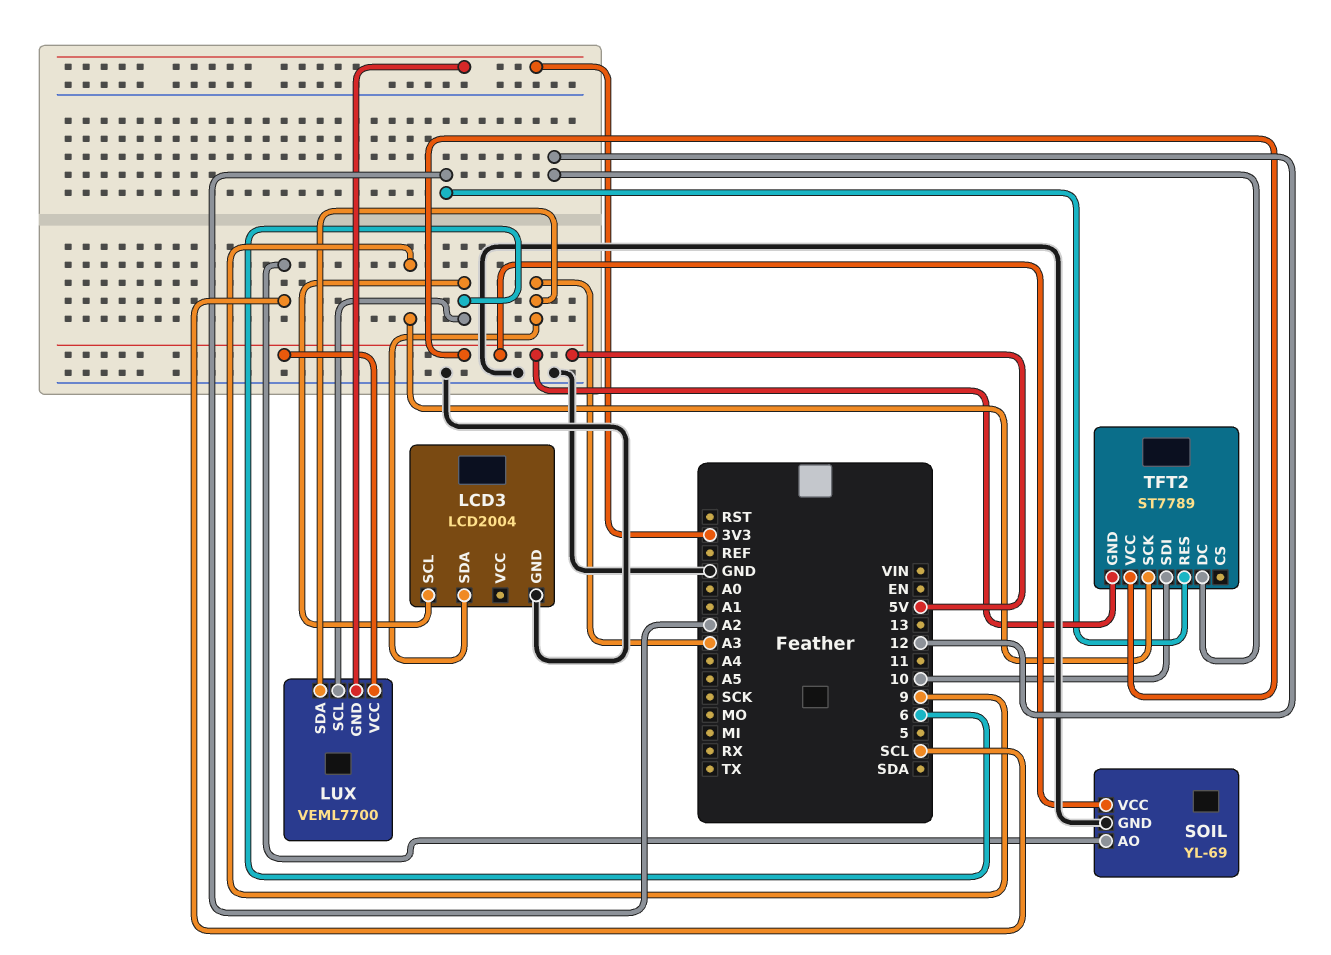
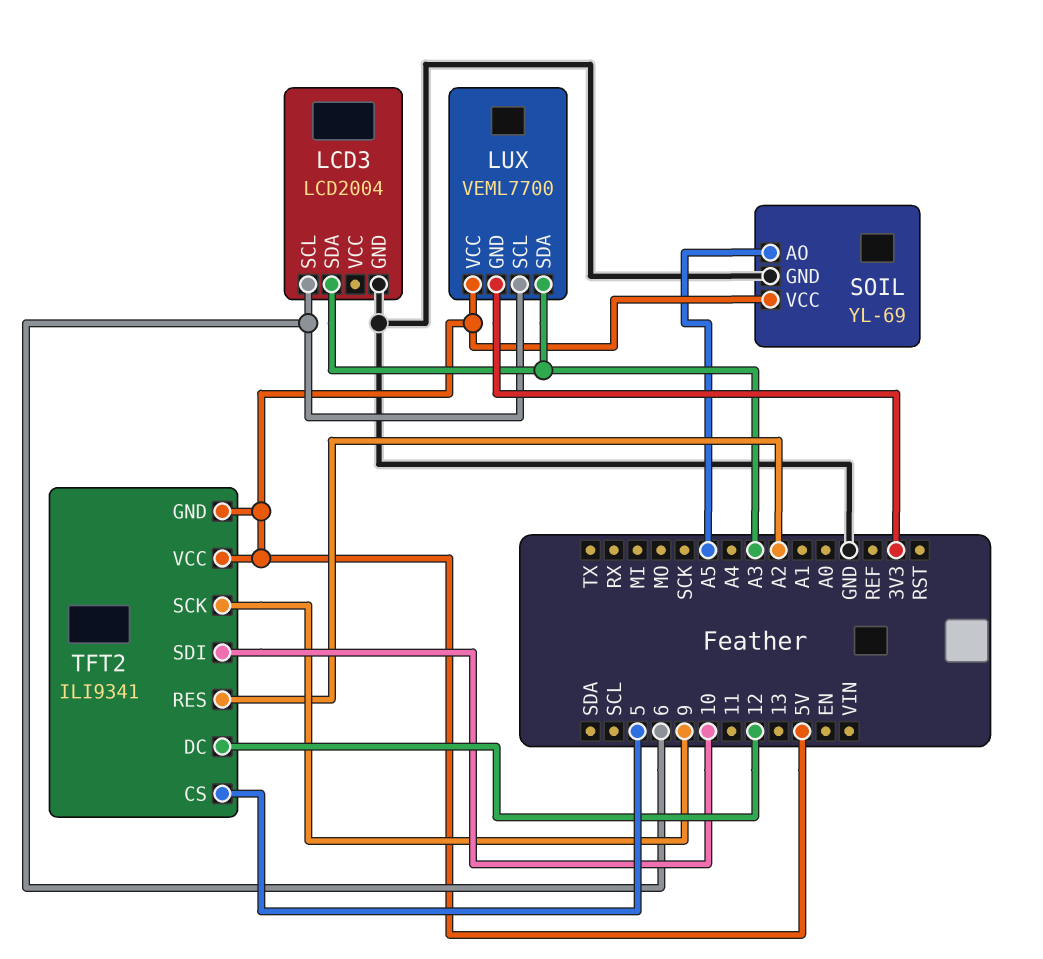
SOIL pin AO: SCL -> A5
TFT2: ST7789 -> ILI9341
TFT2 pin CS: none -> 5

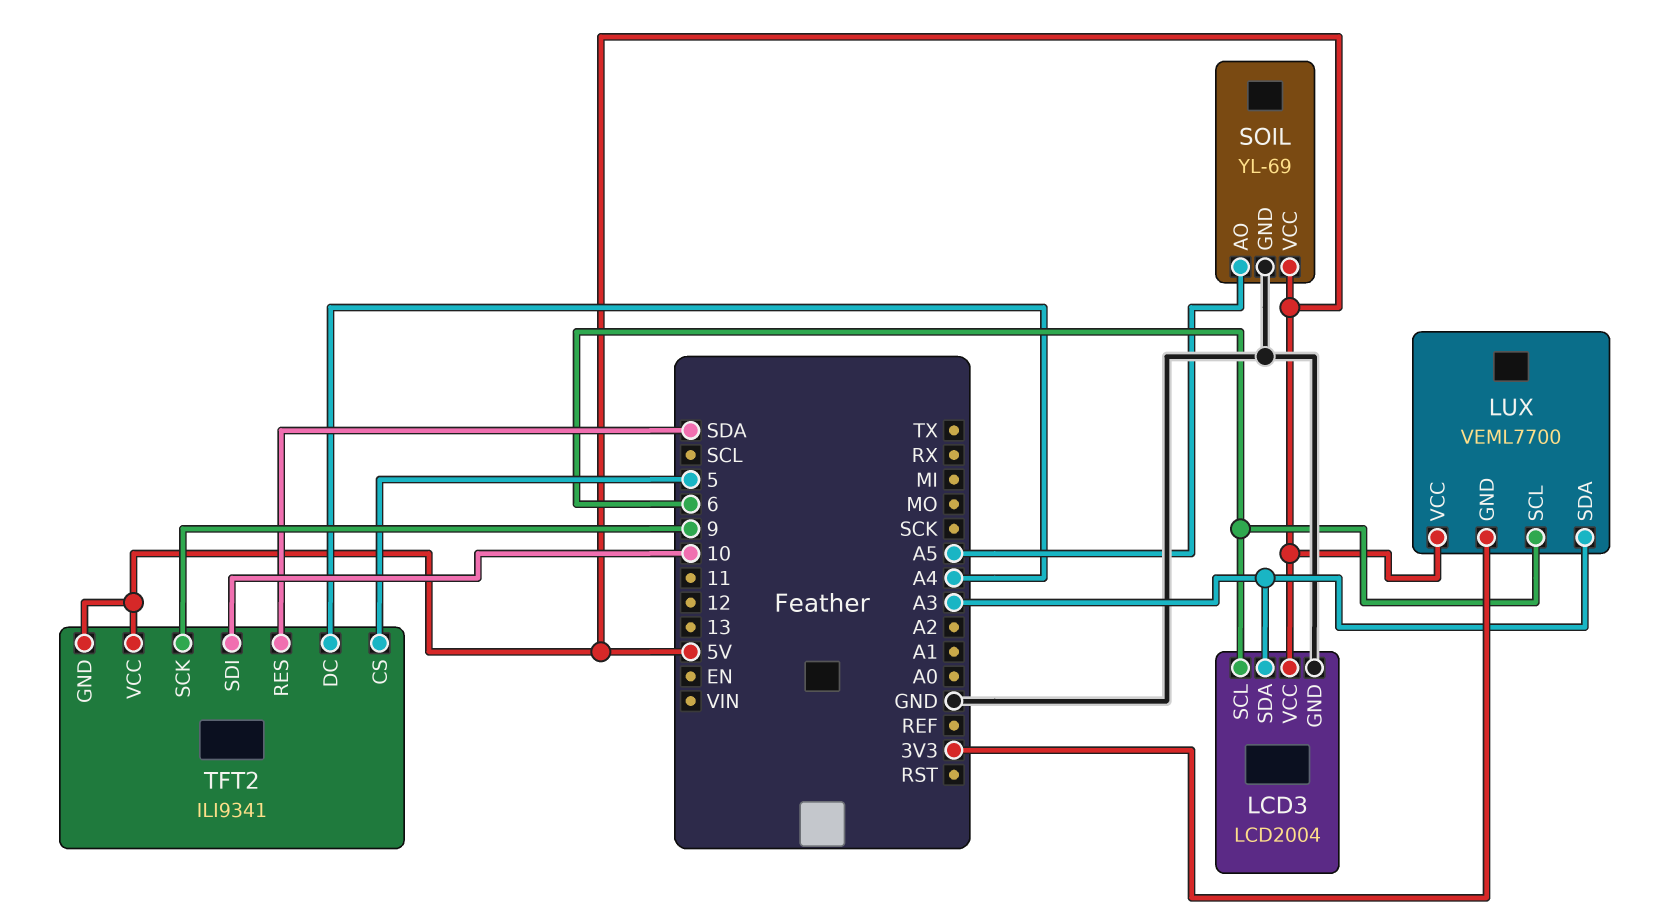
LCD3 pin VCC: none -> 5V
TFT2 pin DC: 12 -> A4
TFT2 pin RES: A2 -> SDA

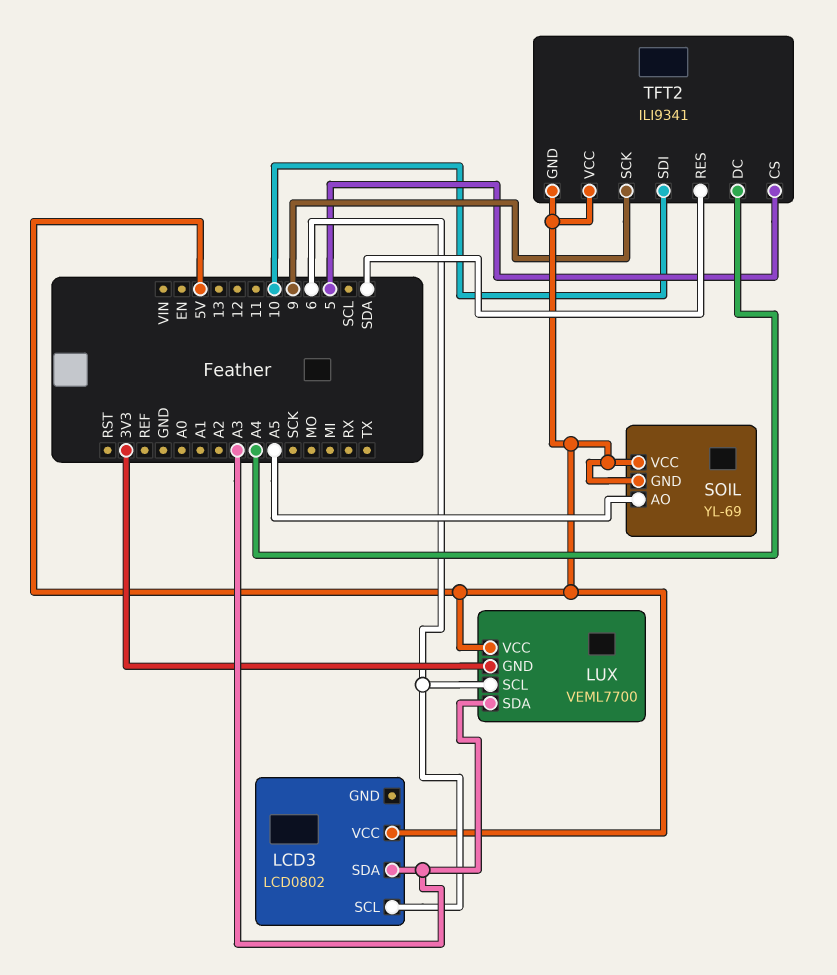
LCD3: LCD2004 -> LCD0802
LCD3 pin GND: GND -> none
SOIL pin GND: GND -> 5V

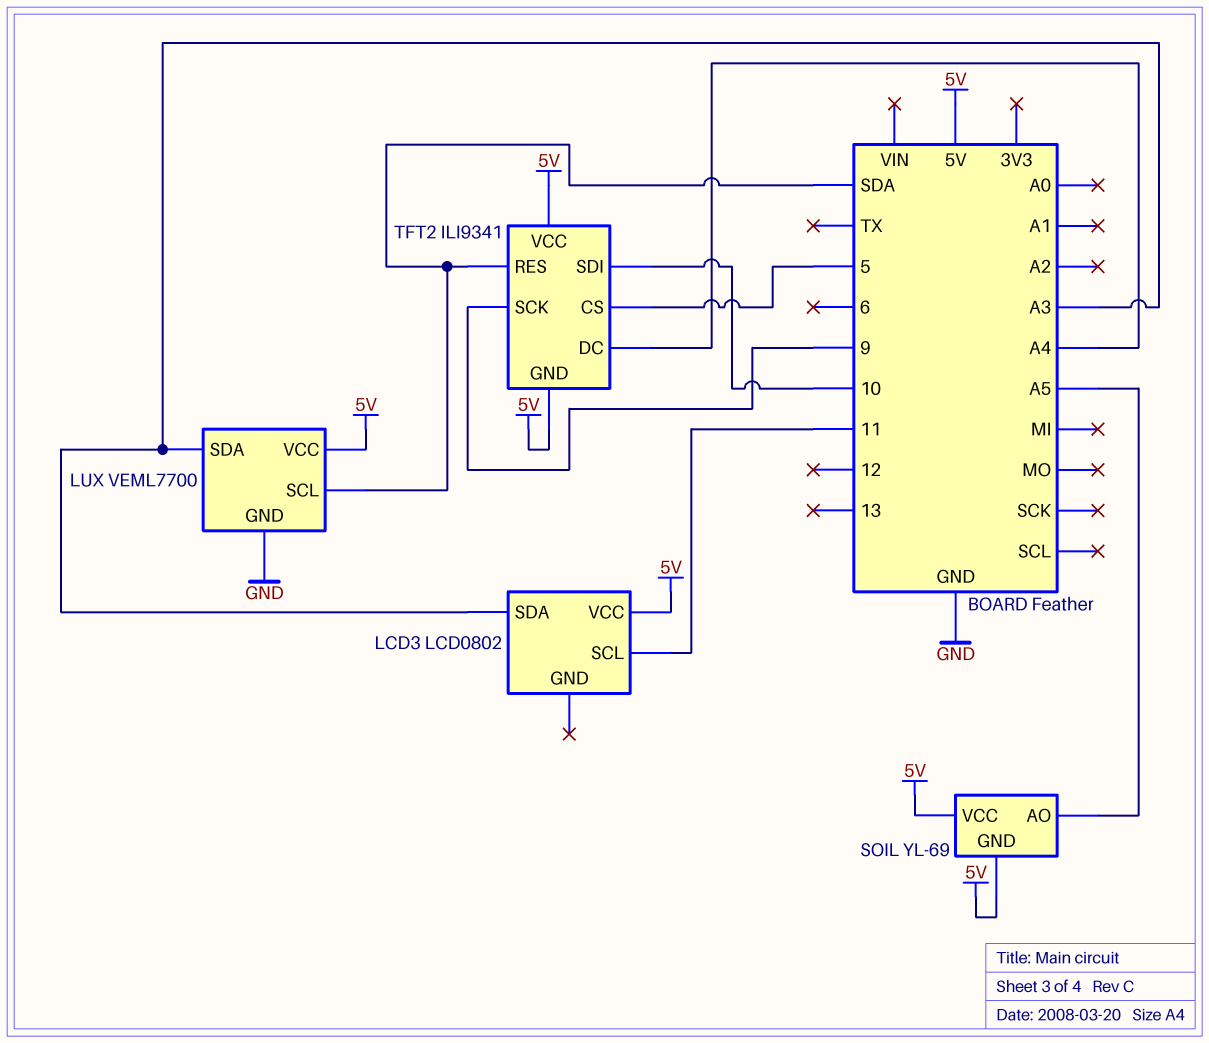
LCD3 pin SCL: 6 -> 11
LUX pin GND: 3V3 -> GND
LUX pin SCL: 6 -> SDA

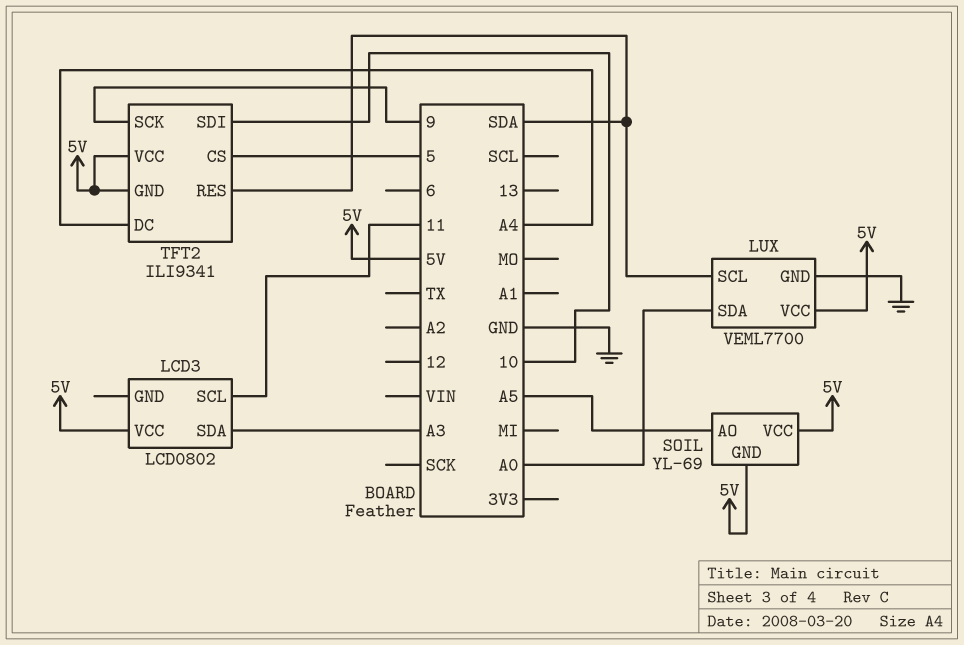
LUX pin SDA: A3 -> A0

